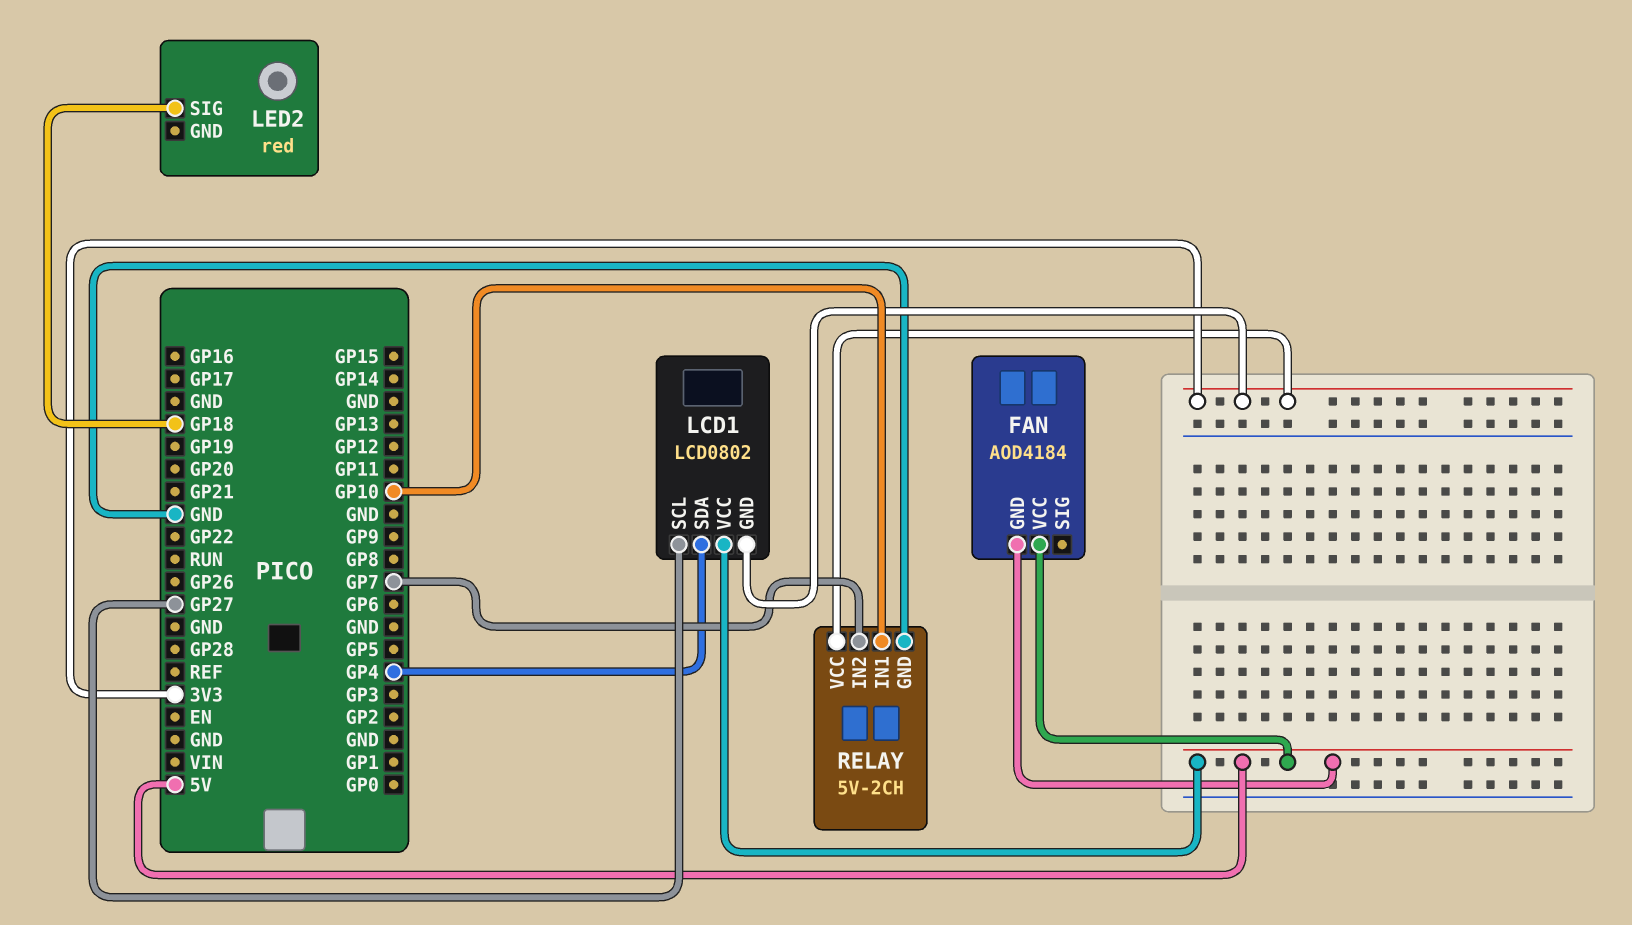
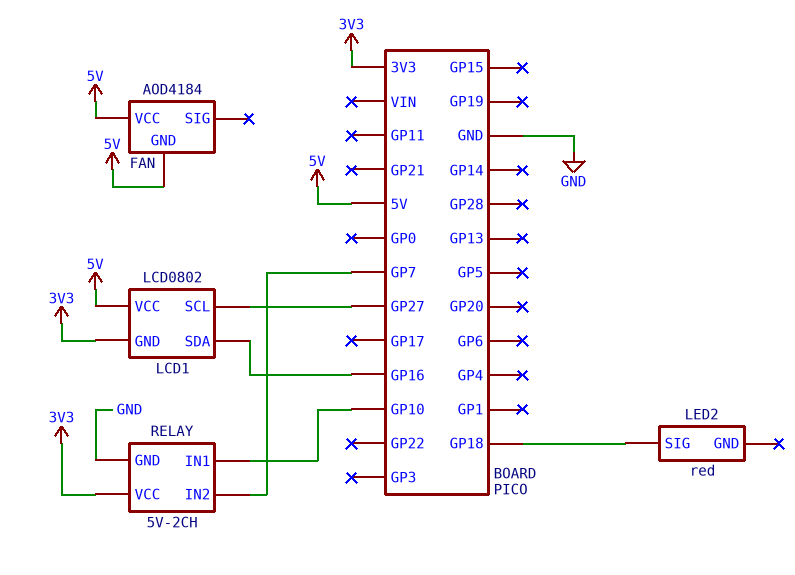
LCD1 pin SDA: GP4 -> GP16

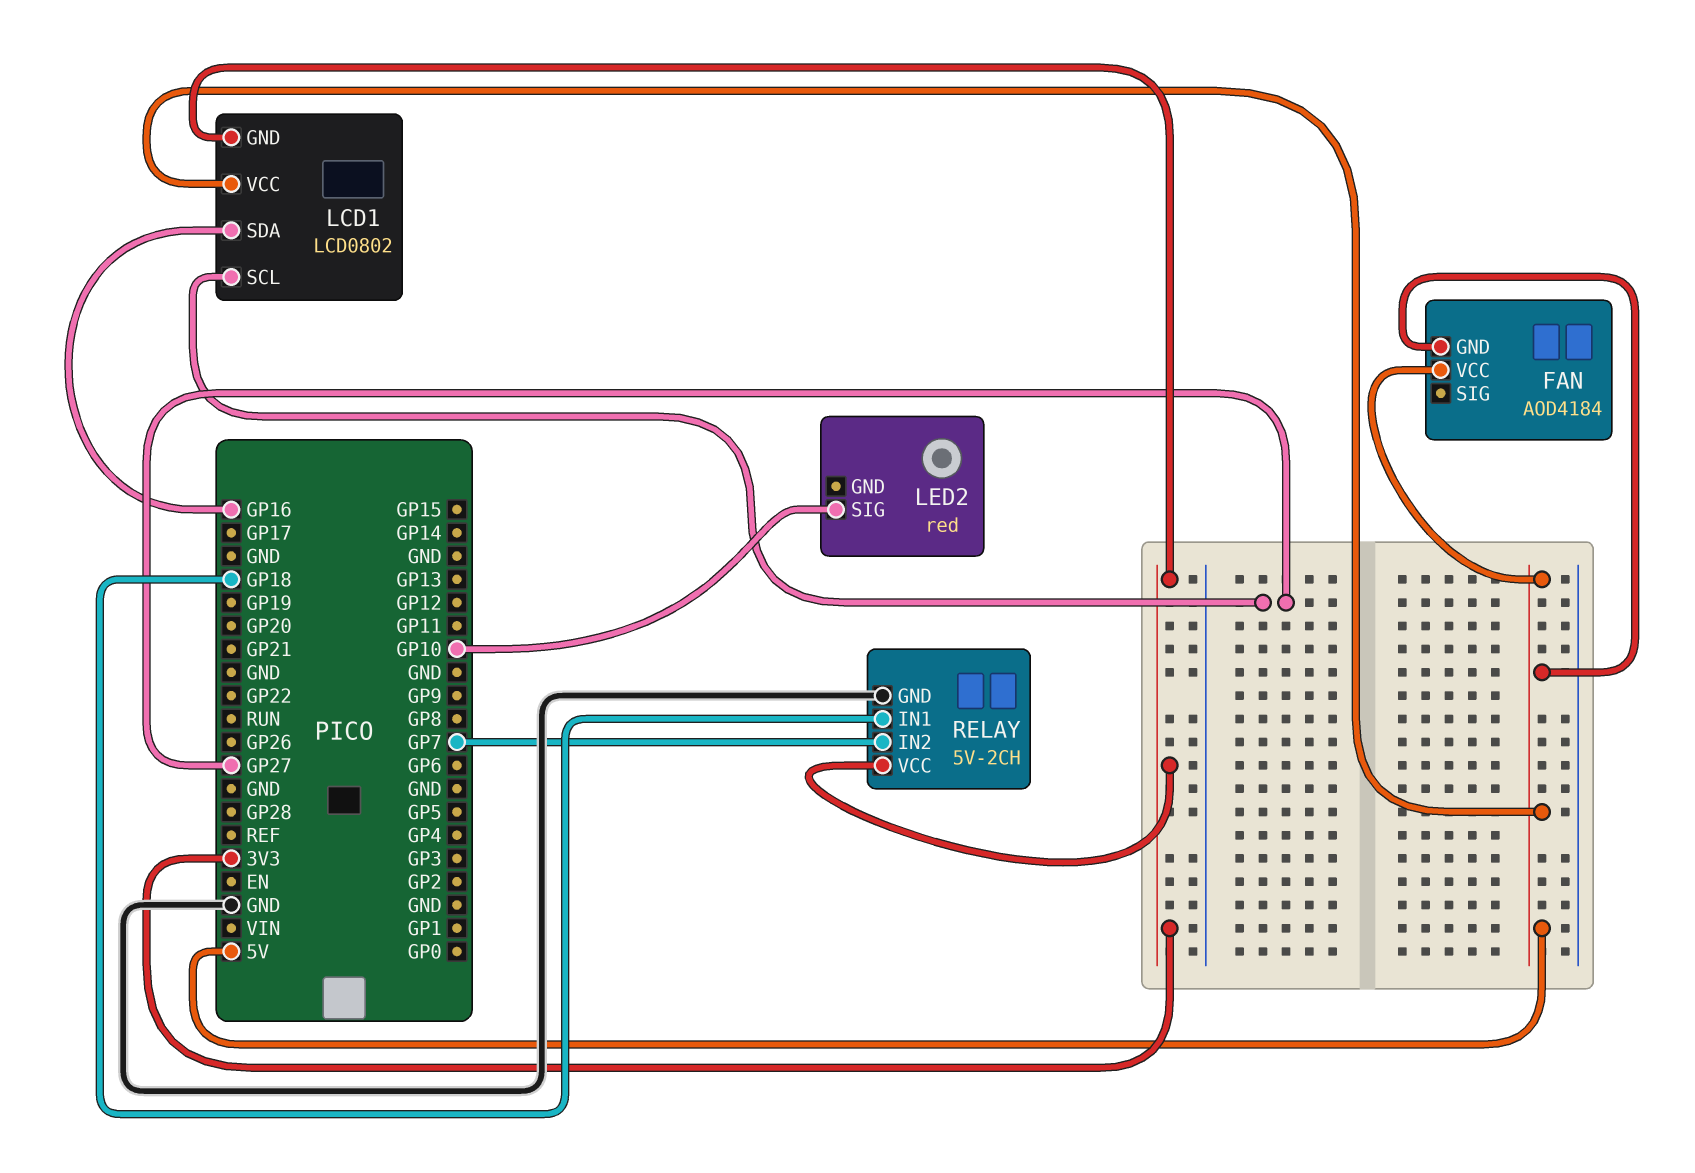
LED2 pin SIG: GP18 -> GP10
RELAY pin IN1: GP10 -> GP18

